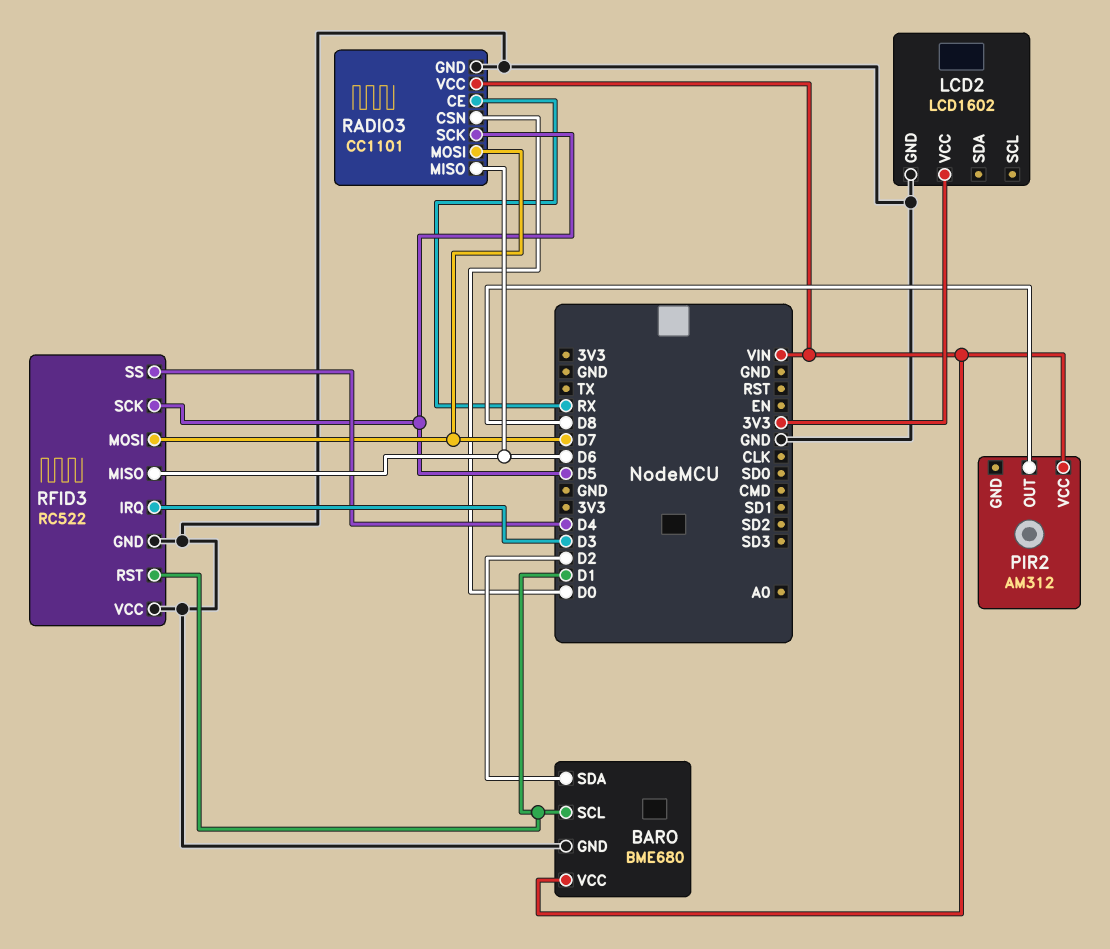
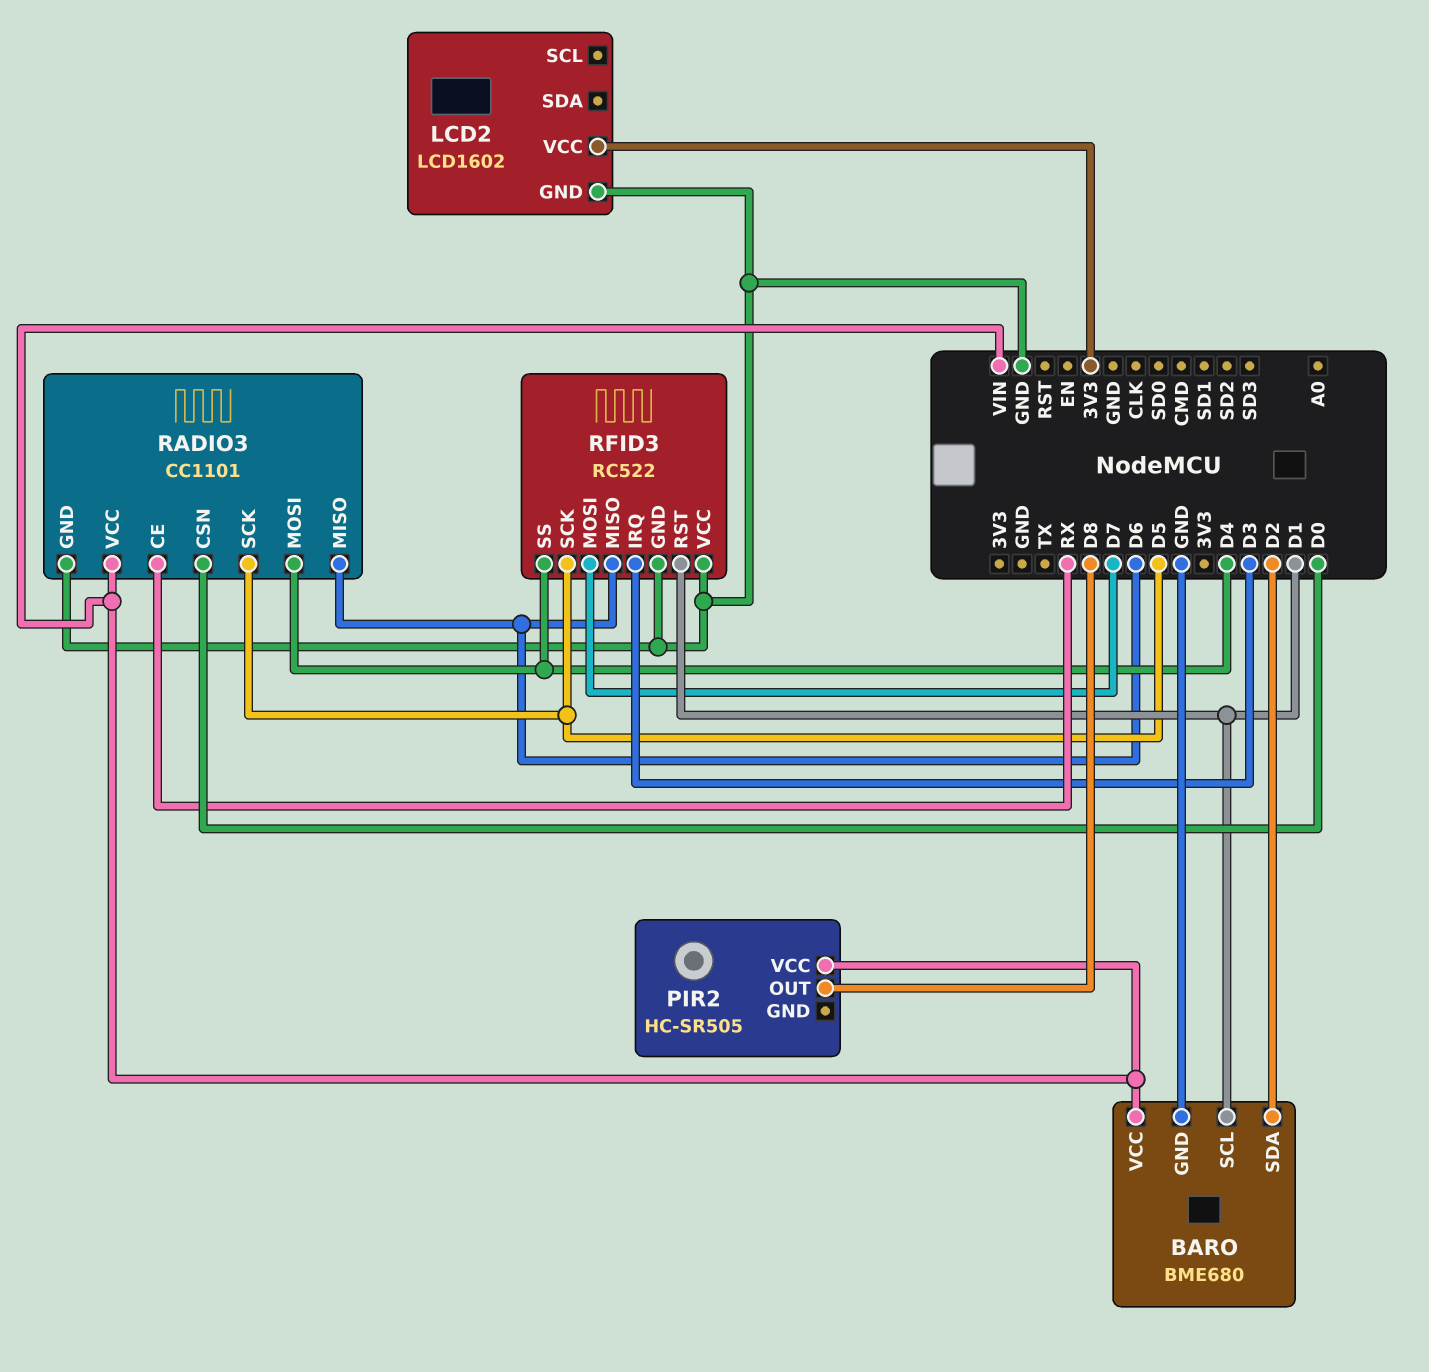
PIR2: AM312 -> HC-SR505
RADIO3 pin MOSI: D7 -> D4

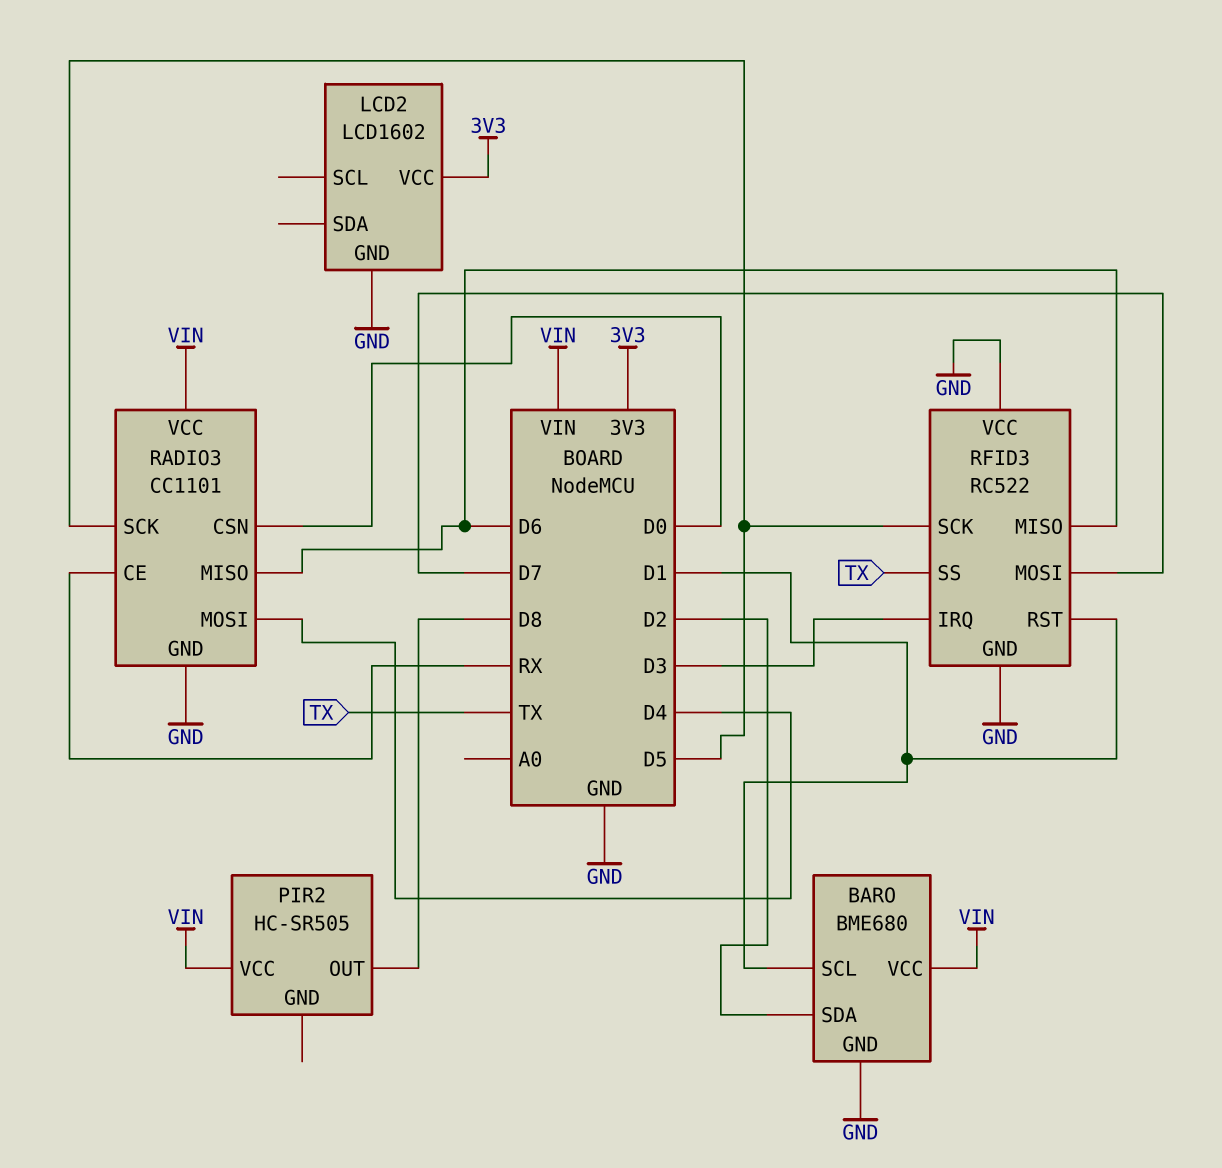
RFID3 pin SS: D4 -> TX

